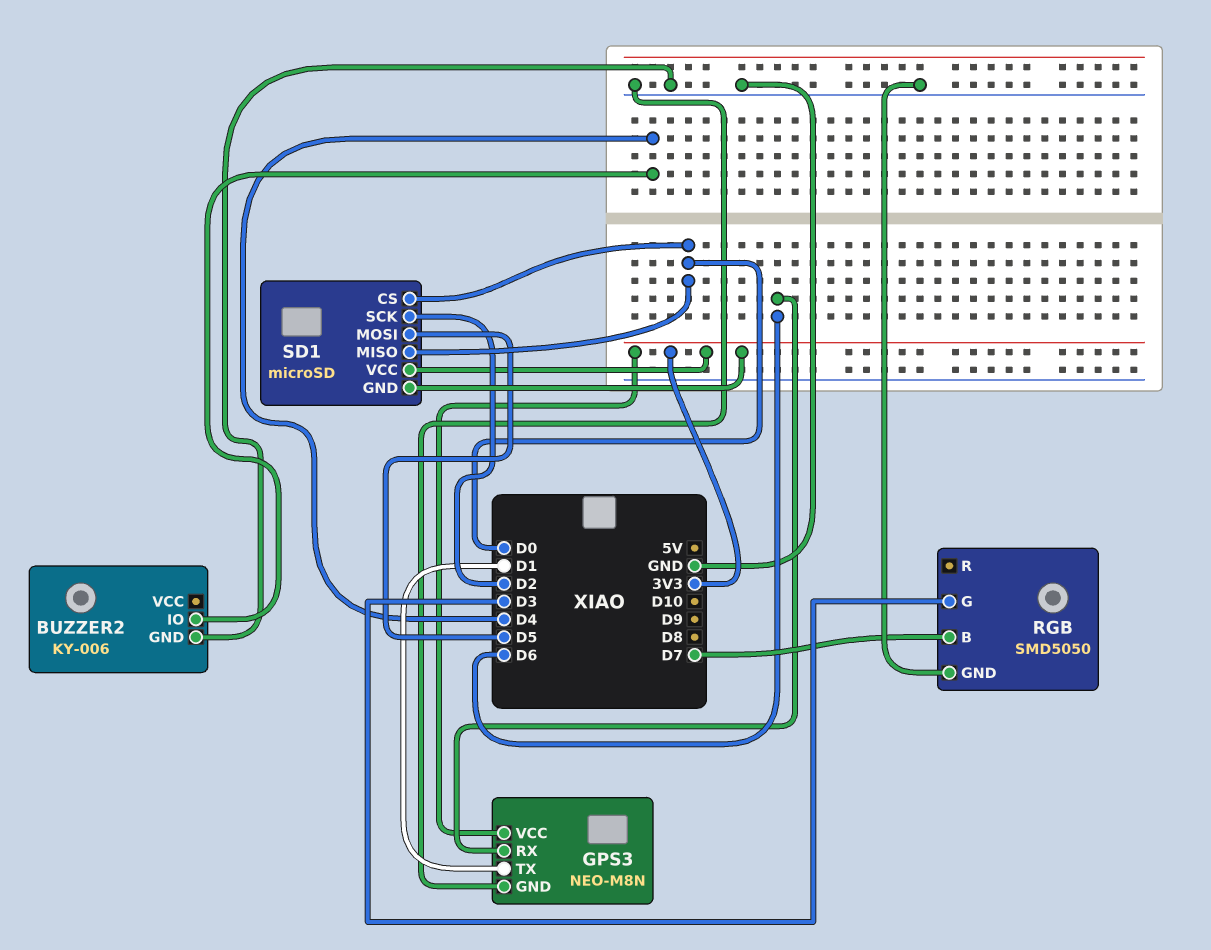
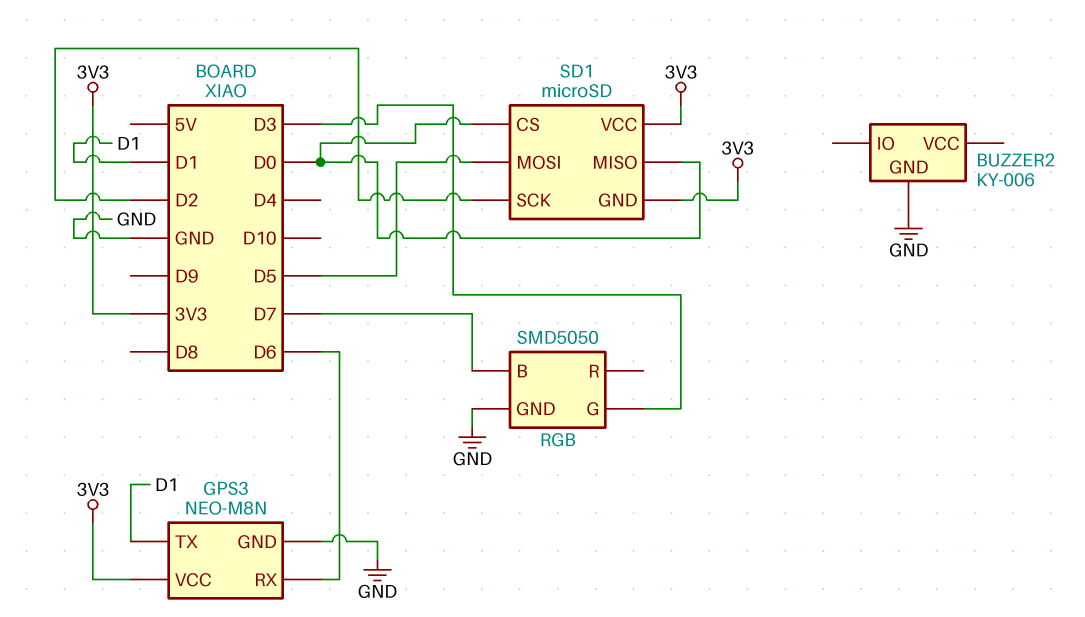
BUZZER2 pin IO: D4 -> none

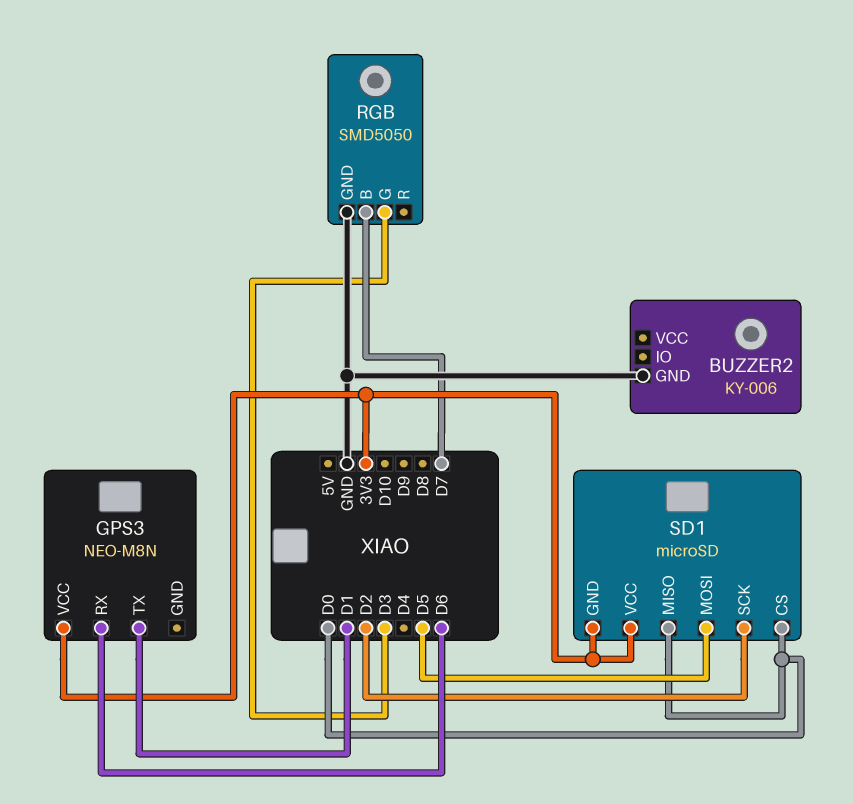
GPS3 pin GND: GND -> none

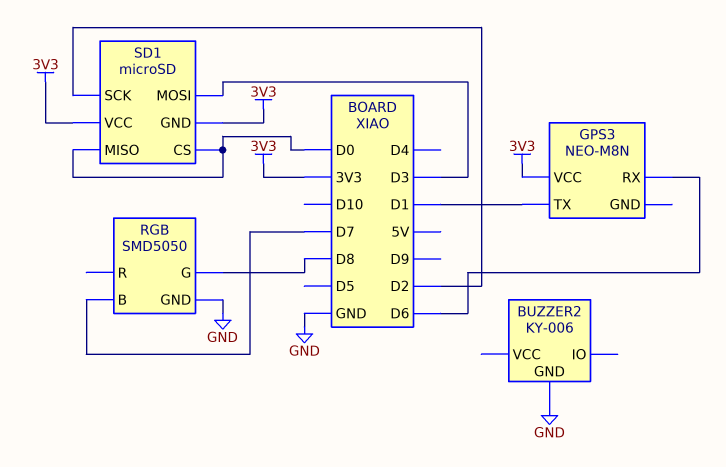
RGB pin G: D3 -> D8
SD1 pin MOSI: D5 -> D3

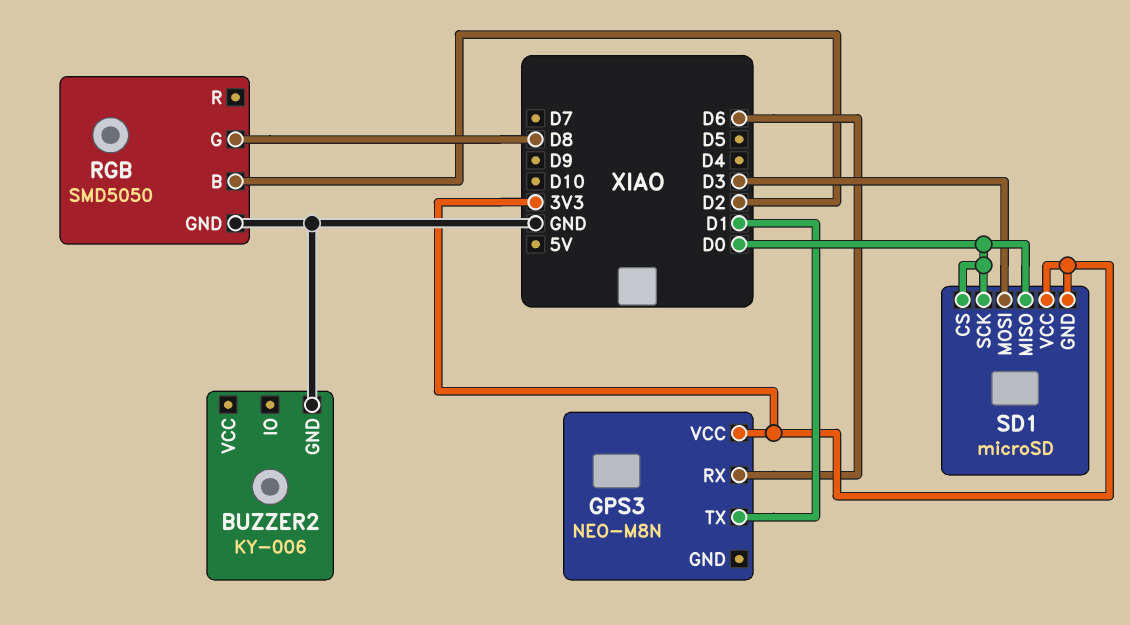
RGB pin B: D7 -> D2
SD1 pin SCK: D2 -> D0

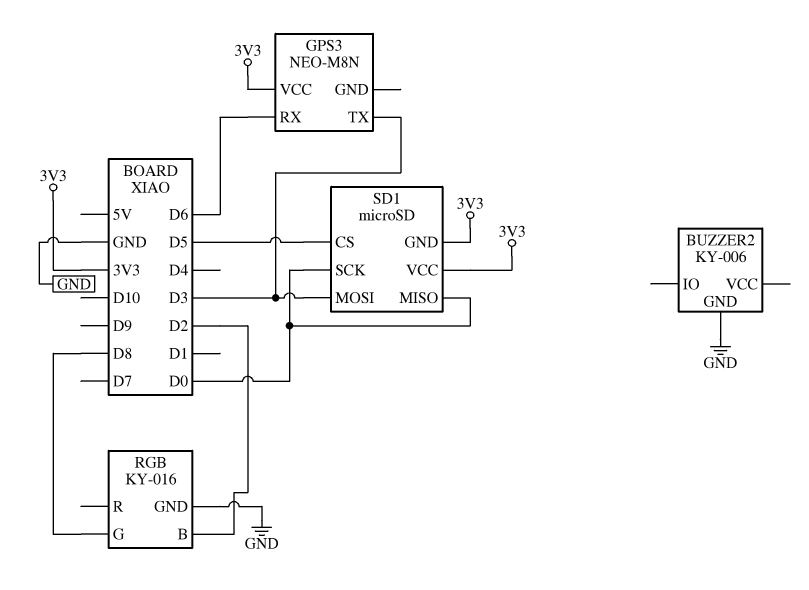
GPS3 pin TX: D1 -> D3
RGB: SMD5050 -> KY-016
SD1 pin CS: D0 -> D5

